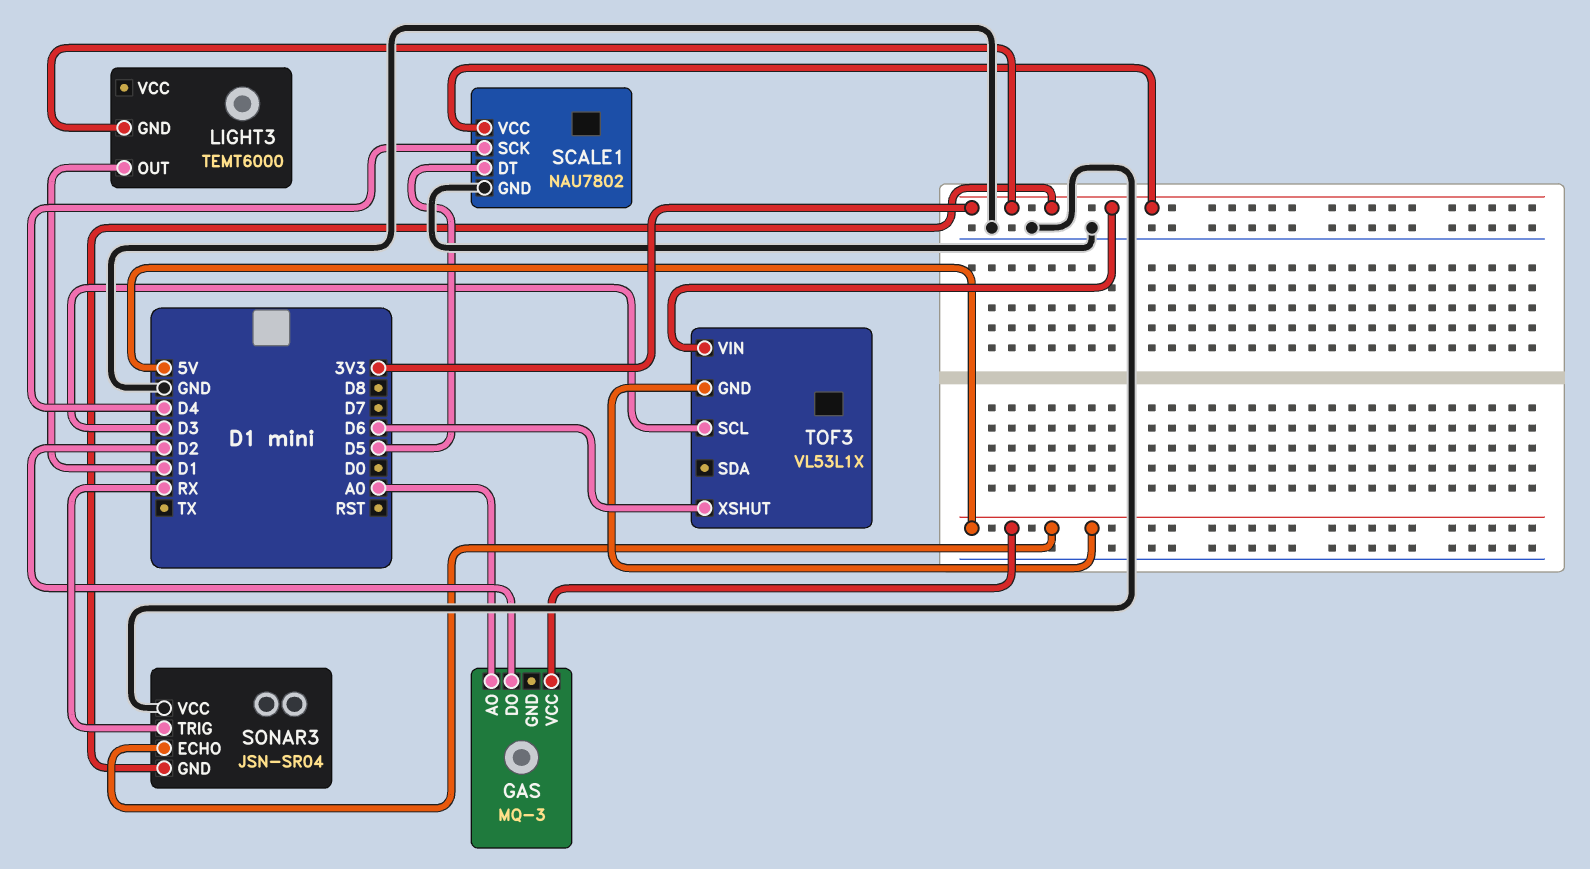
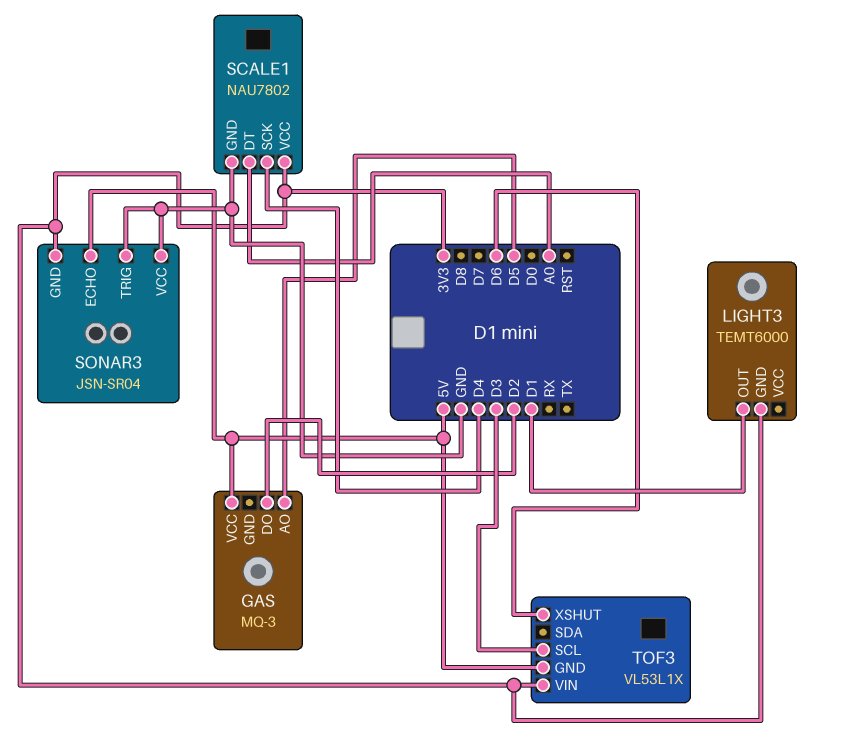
GAS pin AO: A0 -> D5
SCALE1 pin DT: D5 -> A0
SONAR3 pin TRIG: RX -> GND

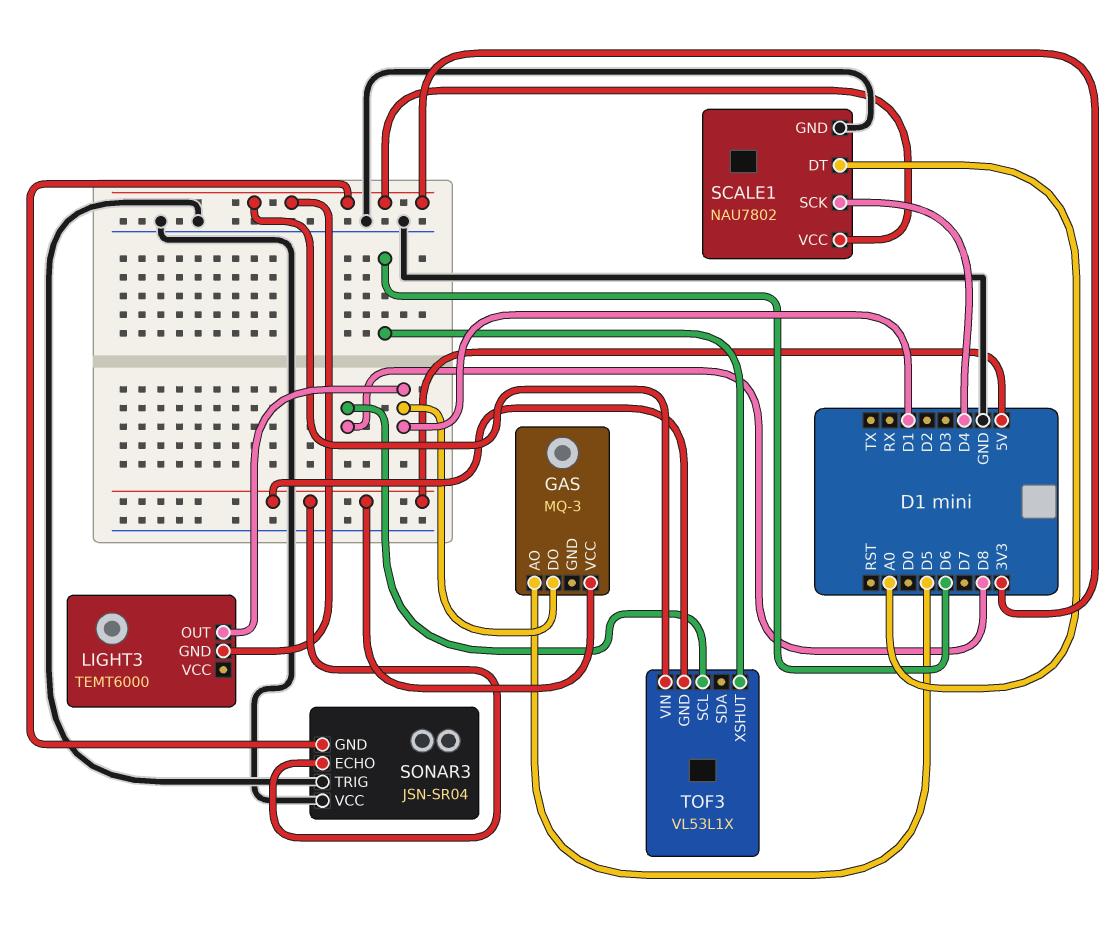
GAS pin DO: D2 -> D1
TOF3 pin SCL: D3 -> D8

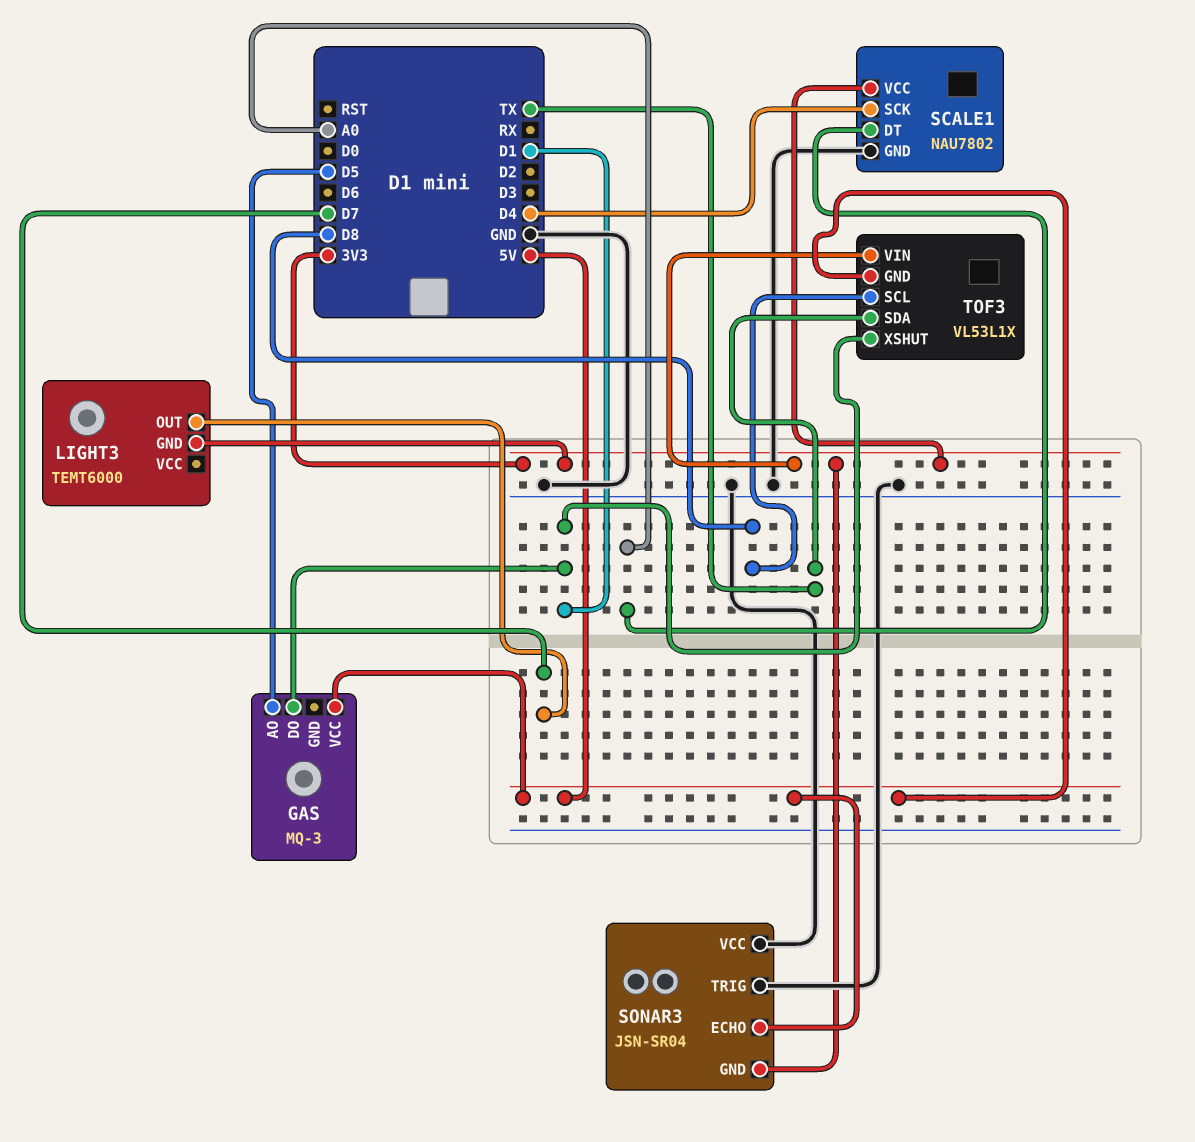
LIGHT3 pin OUT: D1 -> D7
TOF3 pin SDA: none -> TX
TOF3 pin XSHUT: D6 -> D1

